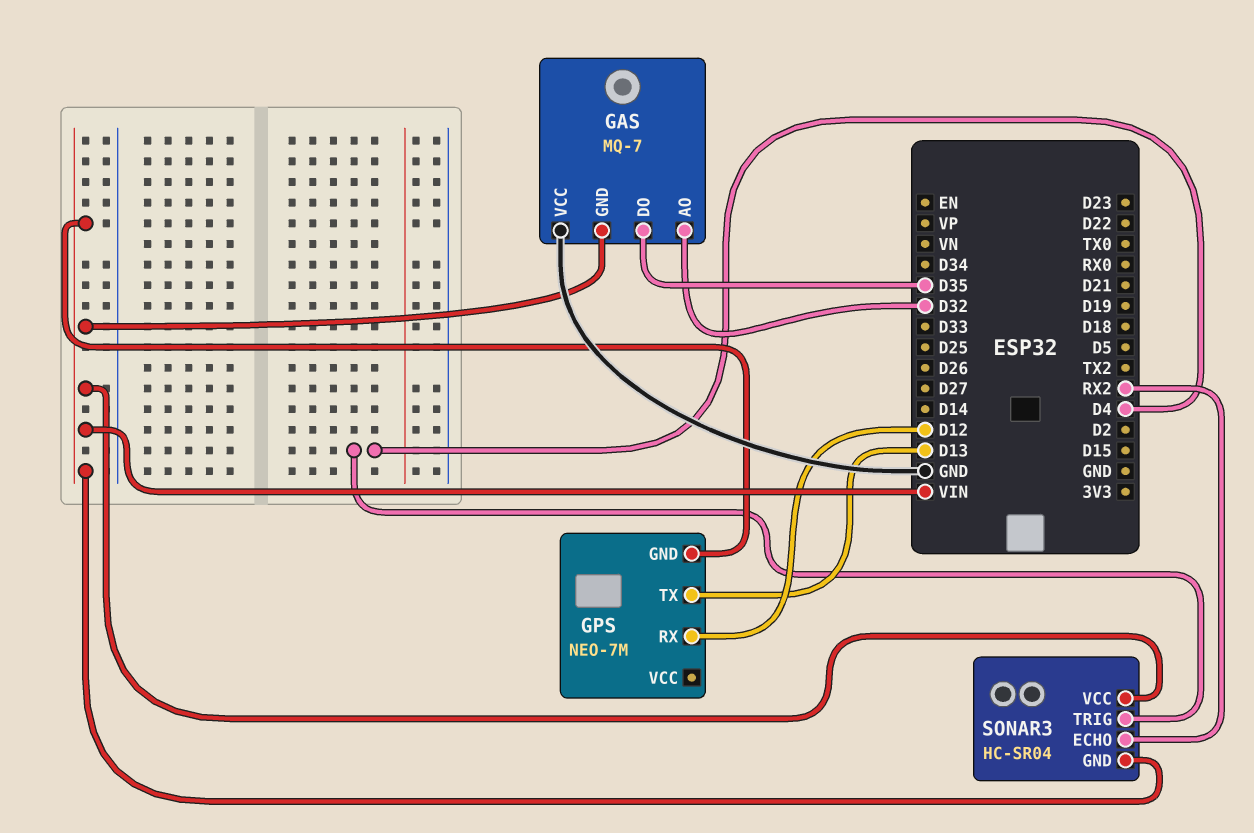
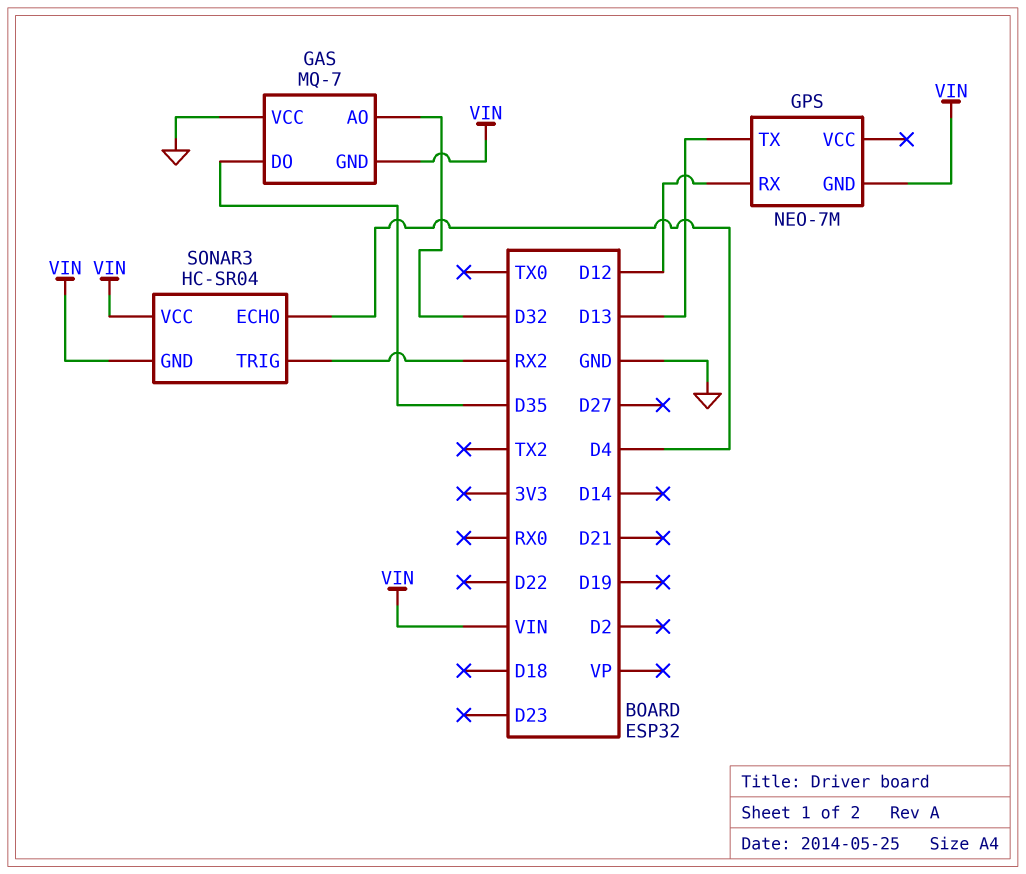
SONAR3 pin ECHO: RX2 -> D4
SONAR3 pin TRIG: D4 -> RX2

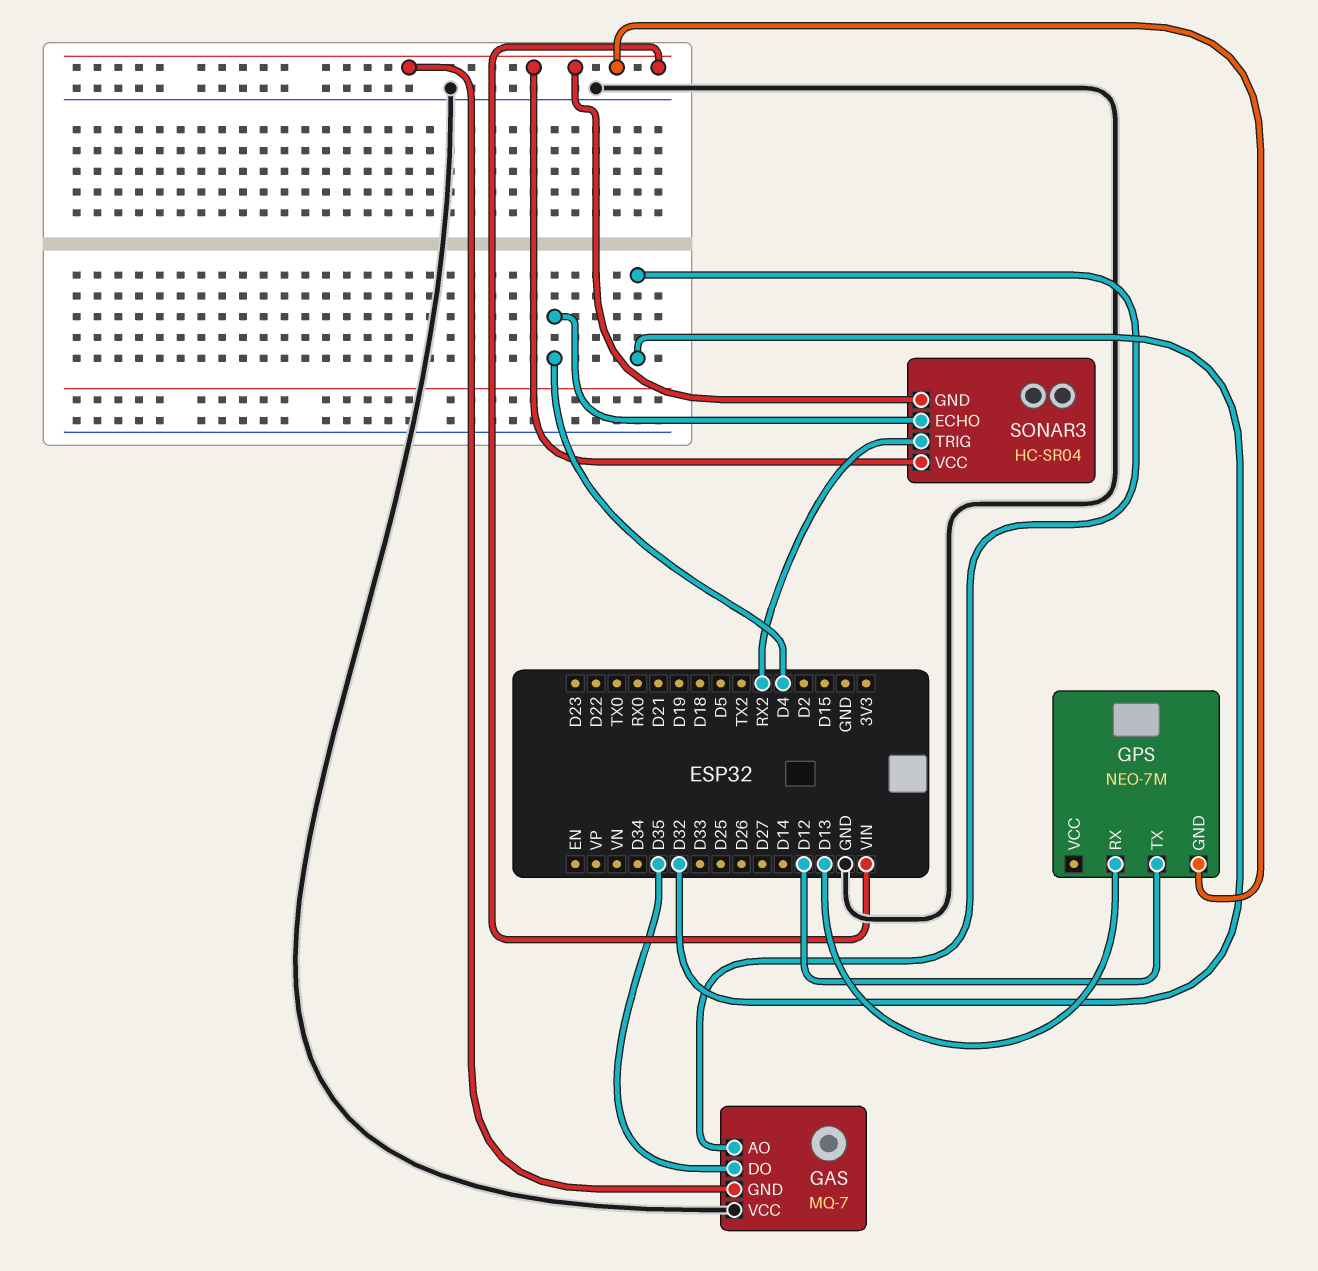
GPS pin RX: D12 -> D13
GPS pin TX: D13 -> D12

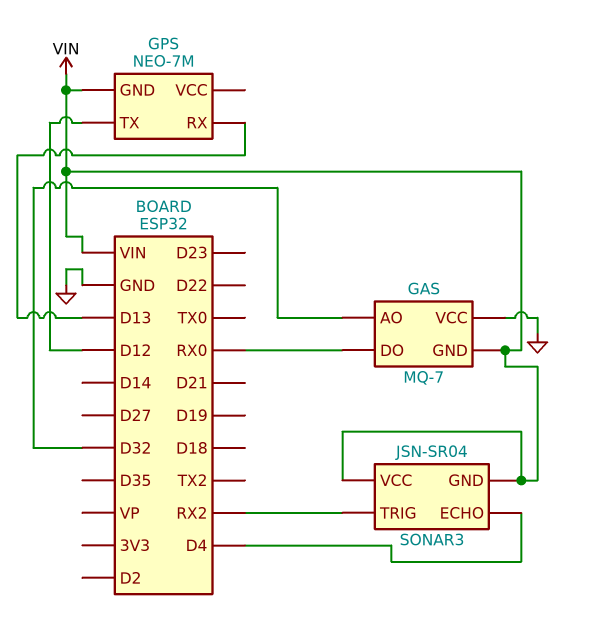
GAS pin DO: D35 -> RX0
SONAR3: HC-SR04 -> JSN-SR04

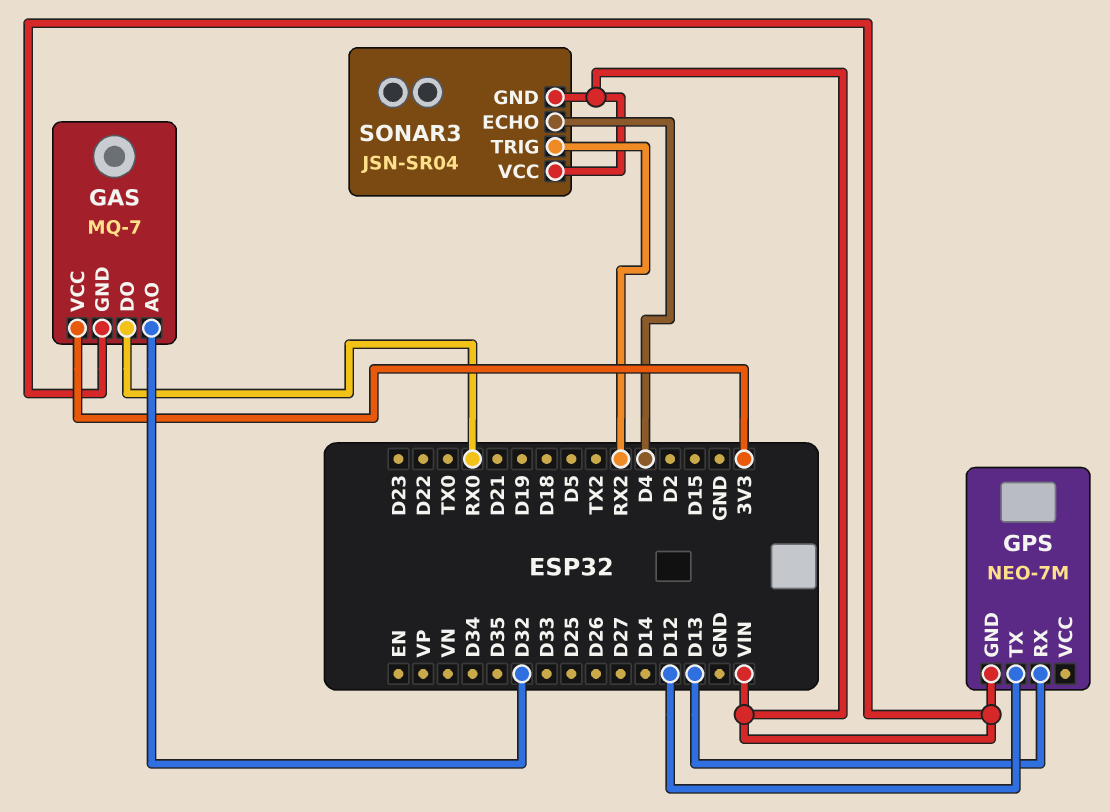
GAS pin VCC: GND -> 3V3

